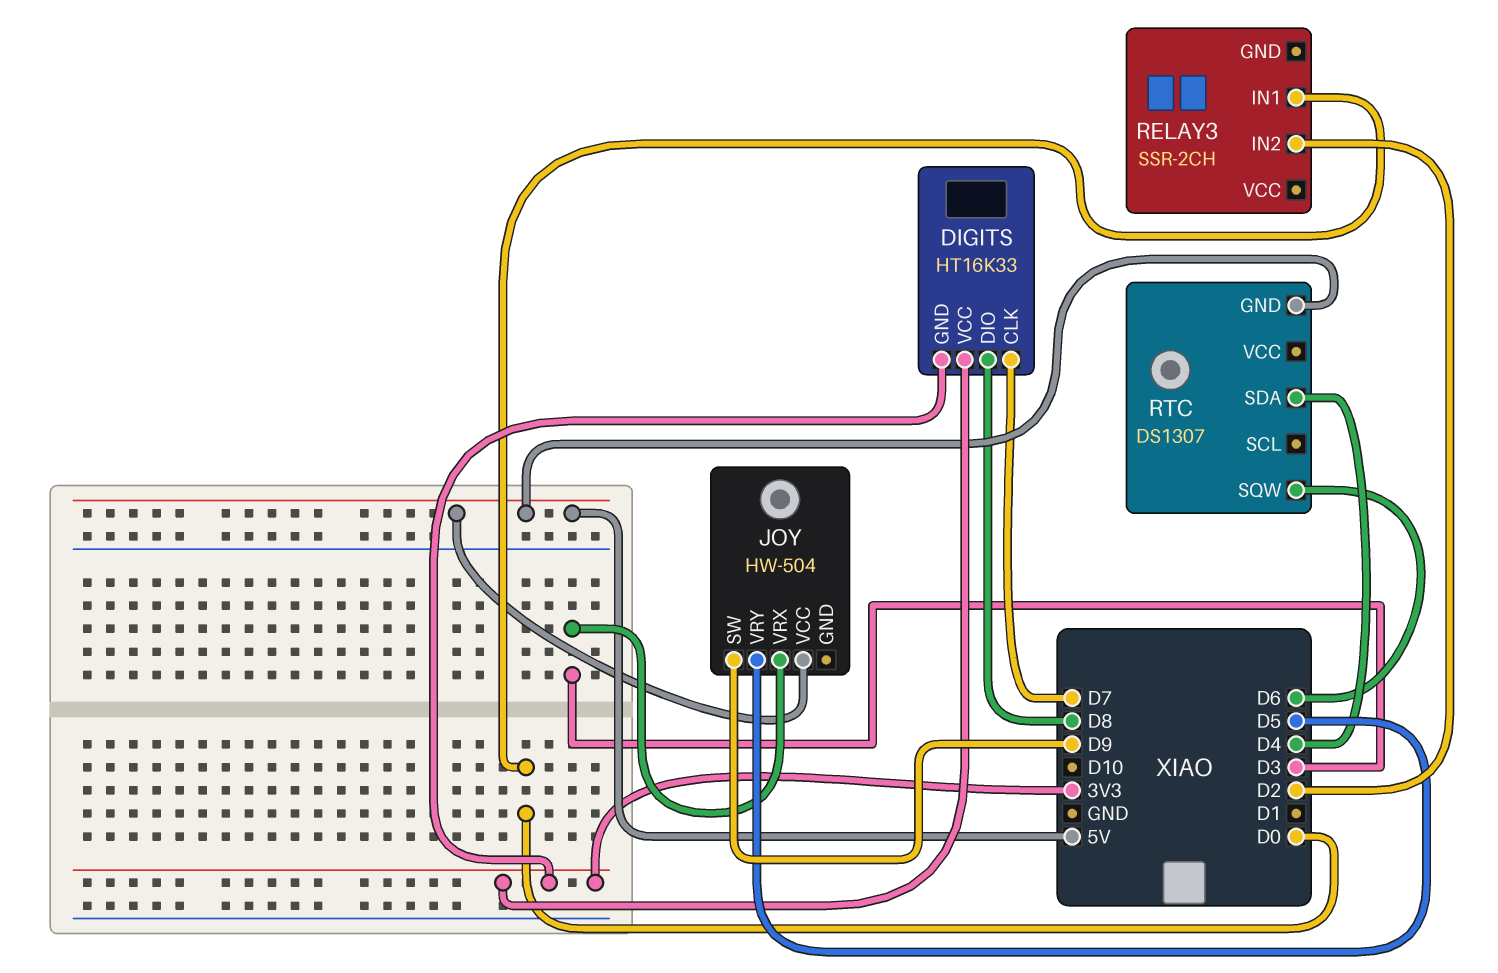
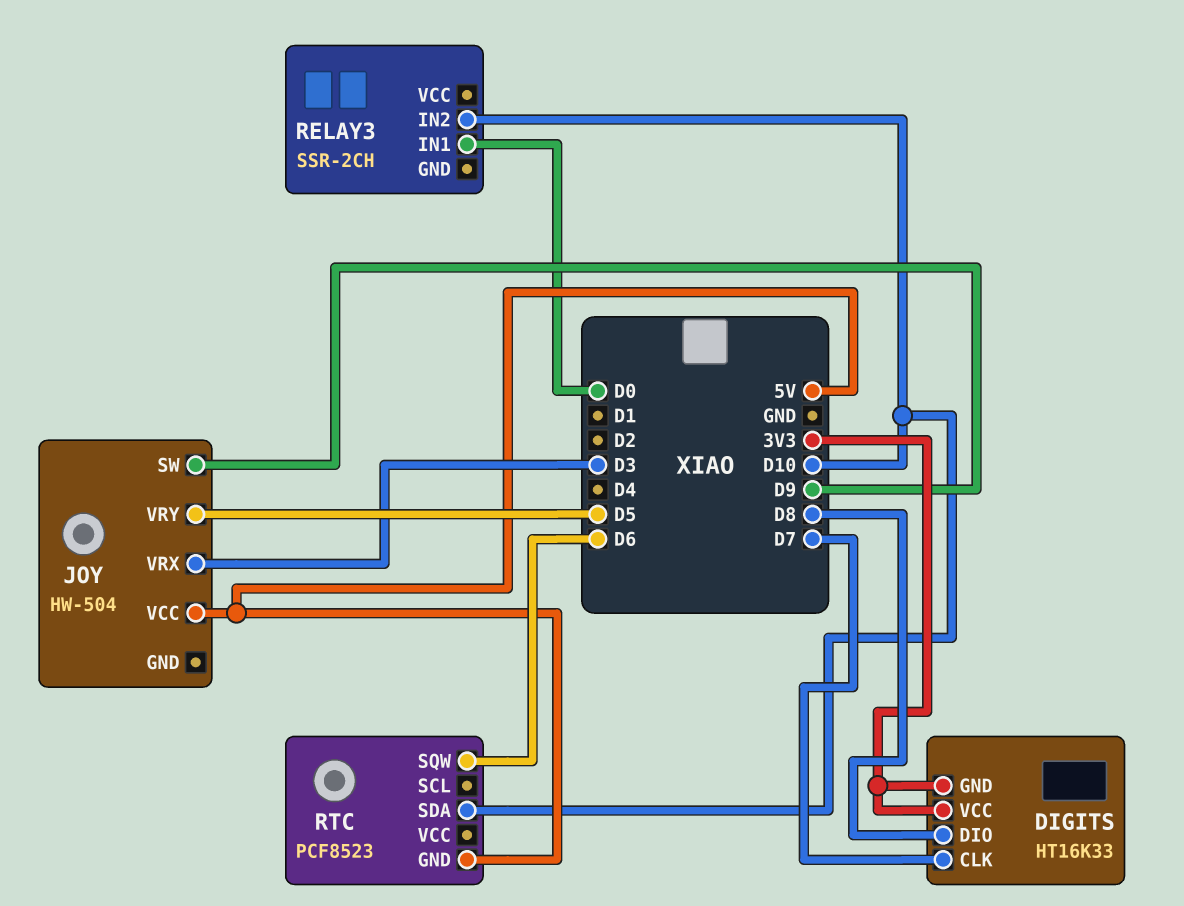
RELAY3 pin IN2: D2 -> D10
RTC: DS1307 -> PCF8523
RTC pin SDA: D4 -> D10

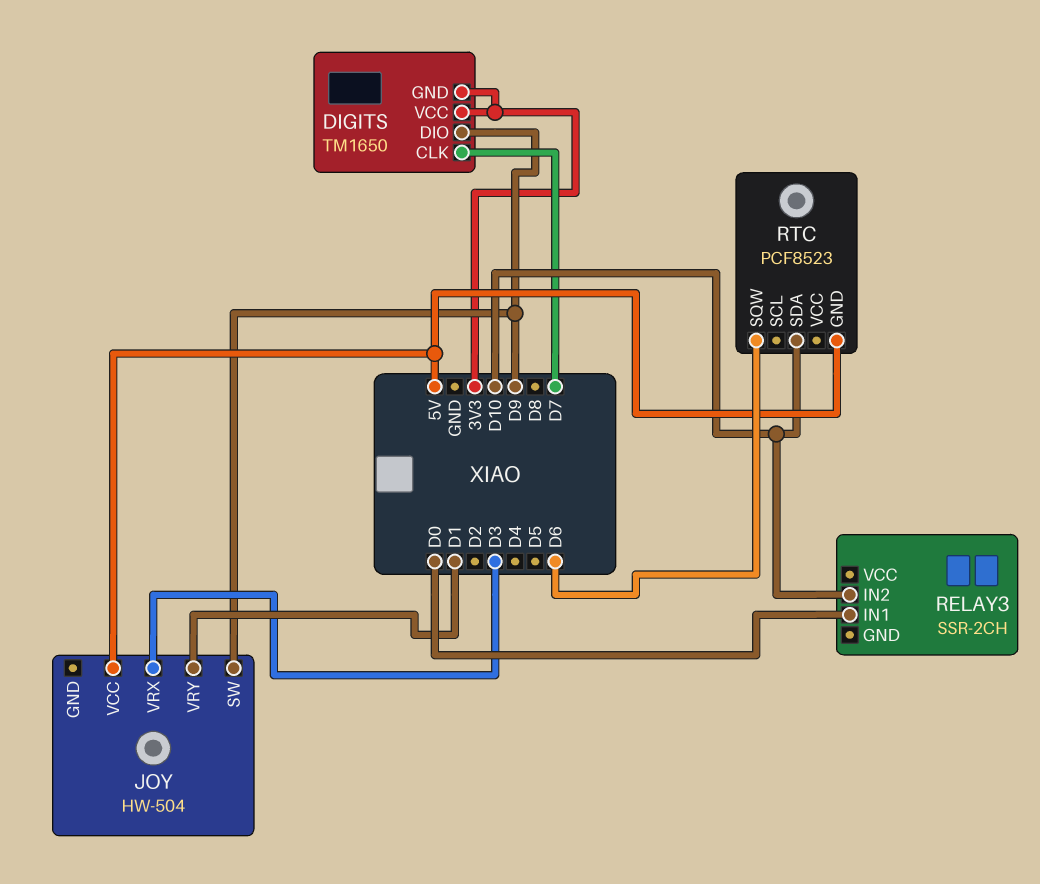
DIGITS: HT16K33 -> TM1650
DIGITS pin DIO: D8 -> D9
JOY pin VRY: D5 -> D1

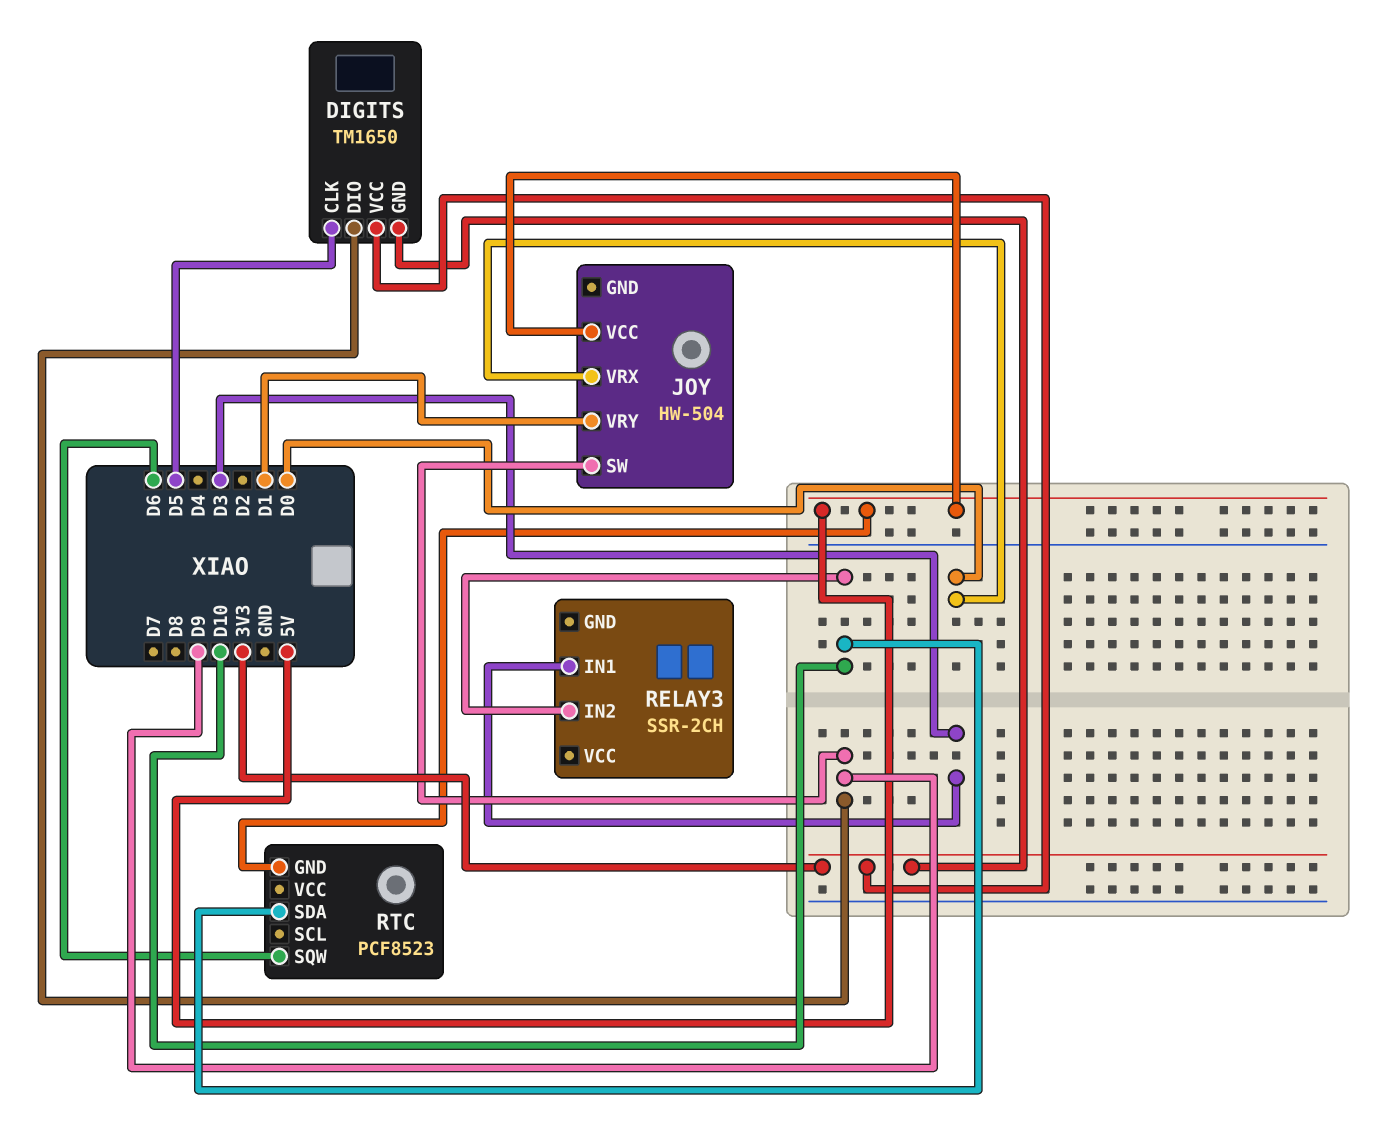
DIGITS pin CLK: D7 -> D5
JOY pin VRX: D3 -> D0
RELAY3 pin IN1: D0 -> D3

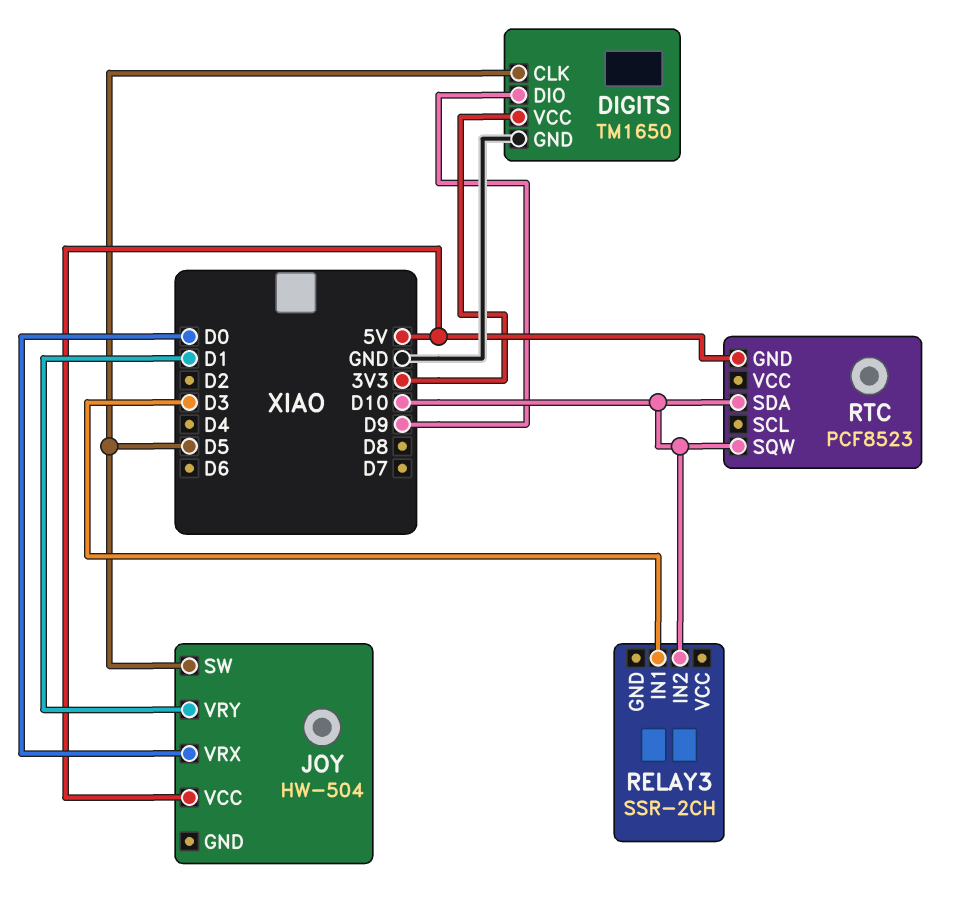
DIGITS pin GND: 3V3 -> GND
JOY pin SW: D9 -> D5
RTC pin SQW: D6 -> D10

